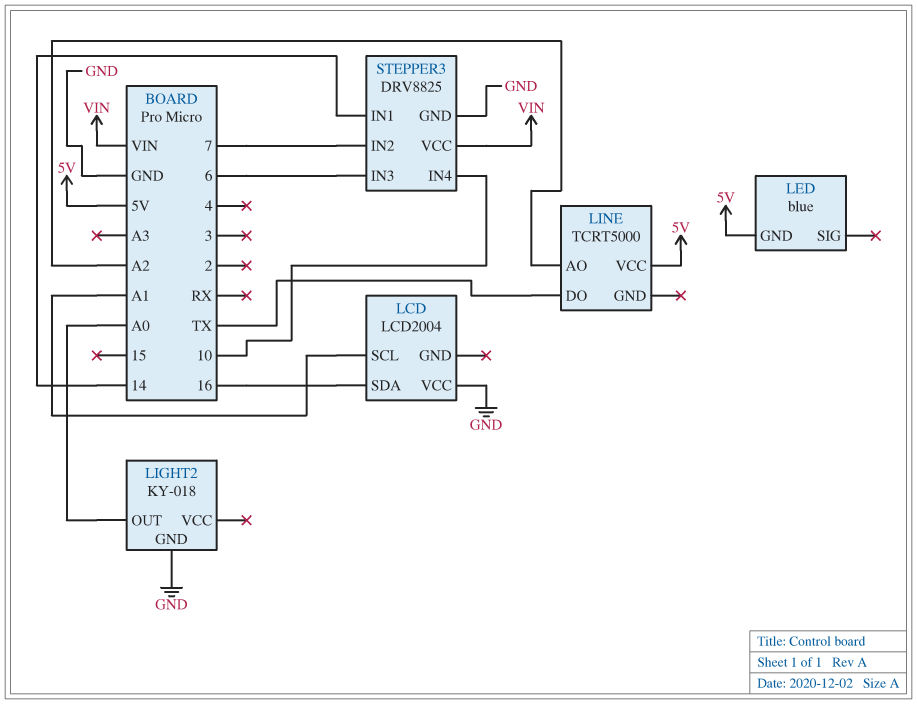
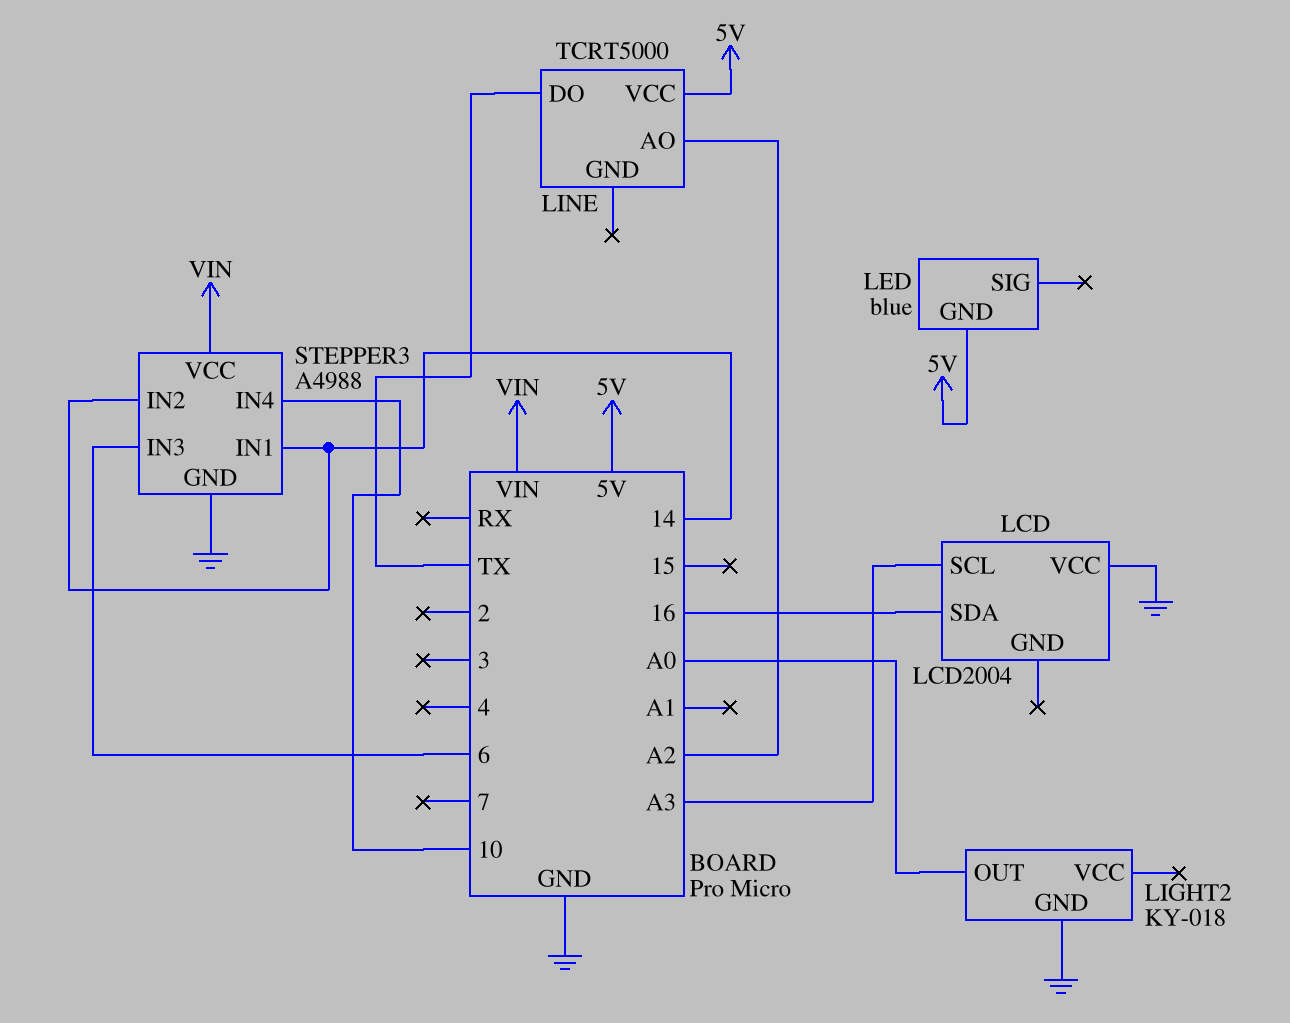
LCD pin SCL: A1 -> A3
STEPPER3: DRV8825 -> A4988
STEPPER3 pin IN2: 7 -> 14

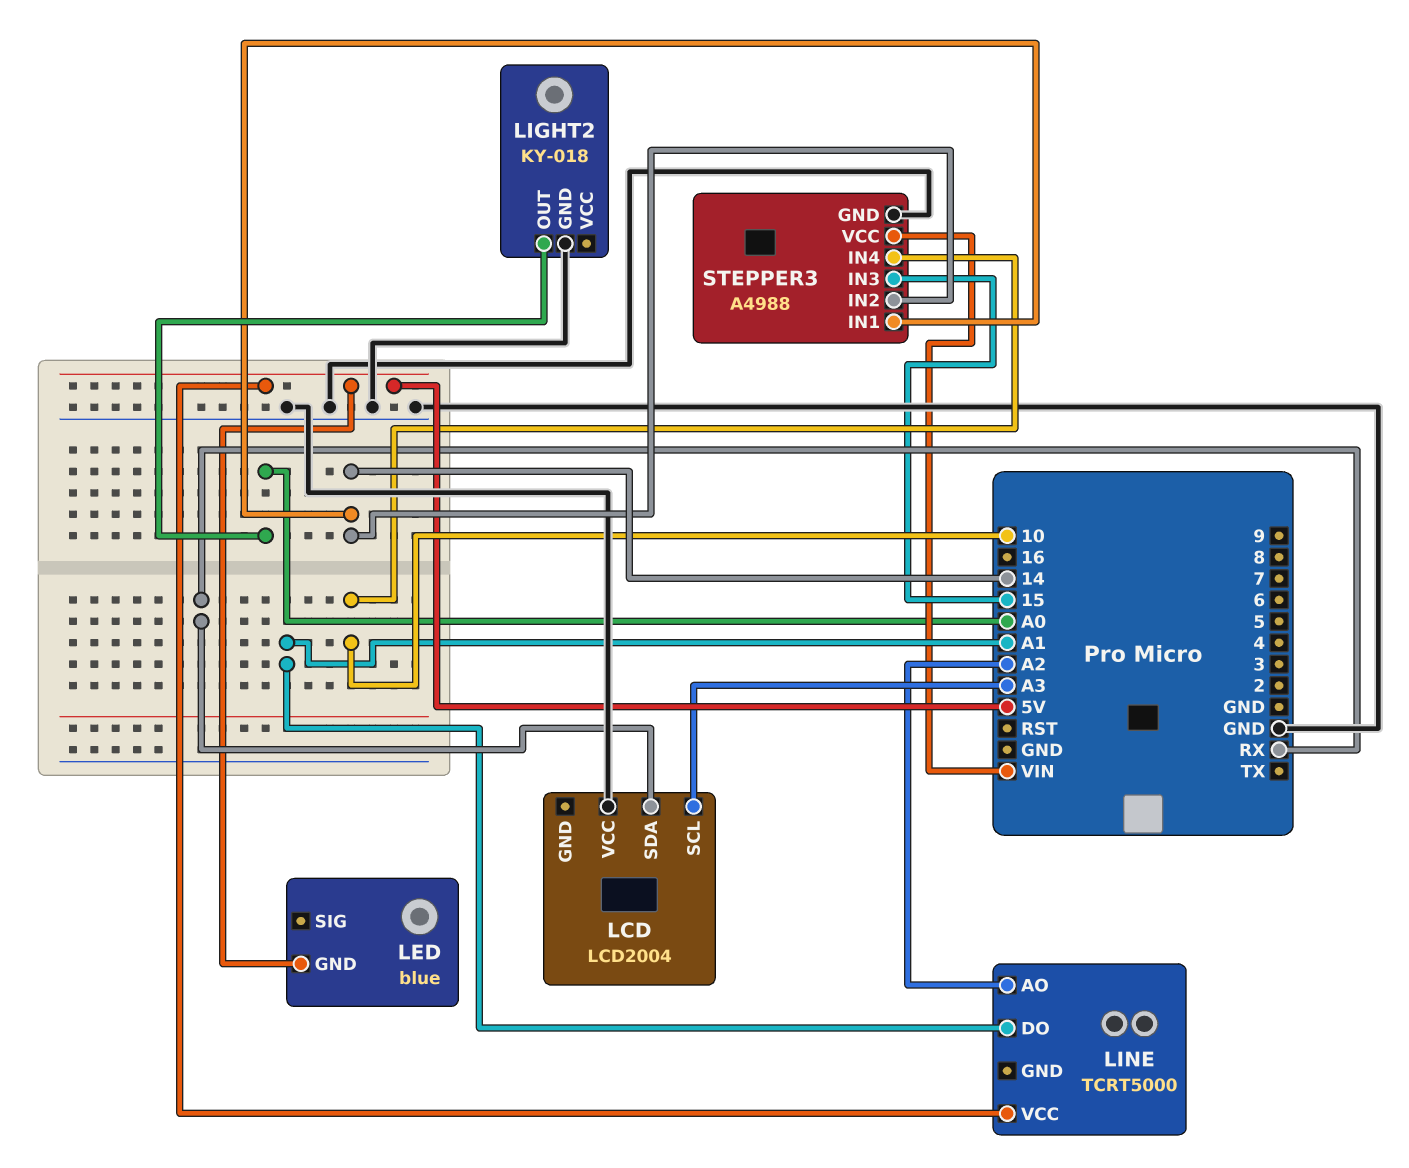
LCD pin SDA: 16 -> RX
LINE pin DO: TX -> A1
STEPPER3 pin IN3: 6 -> 15

